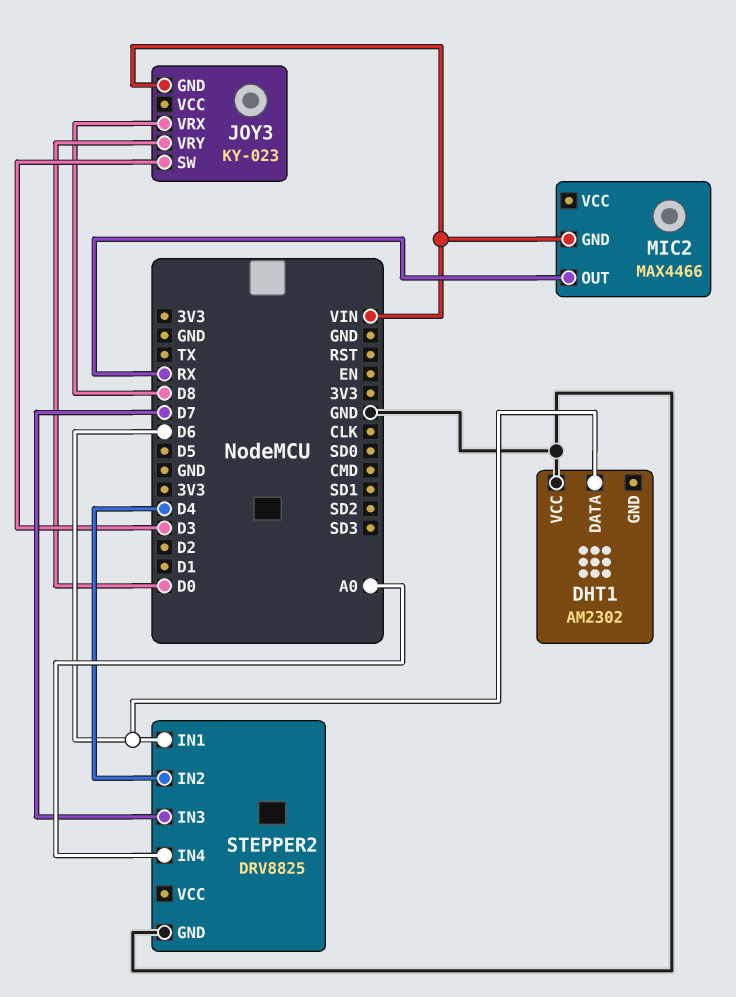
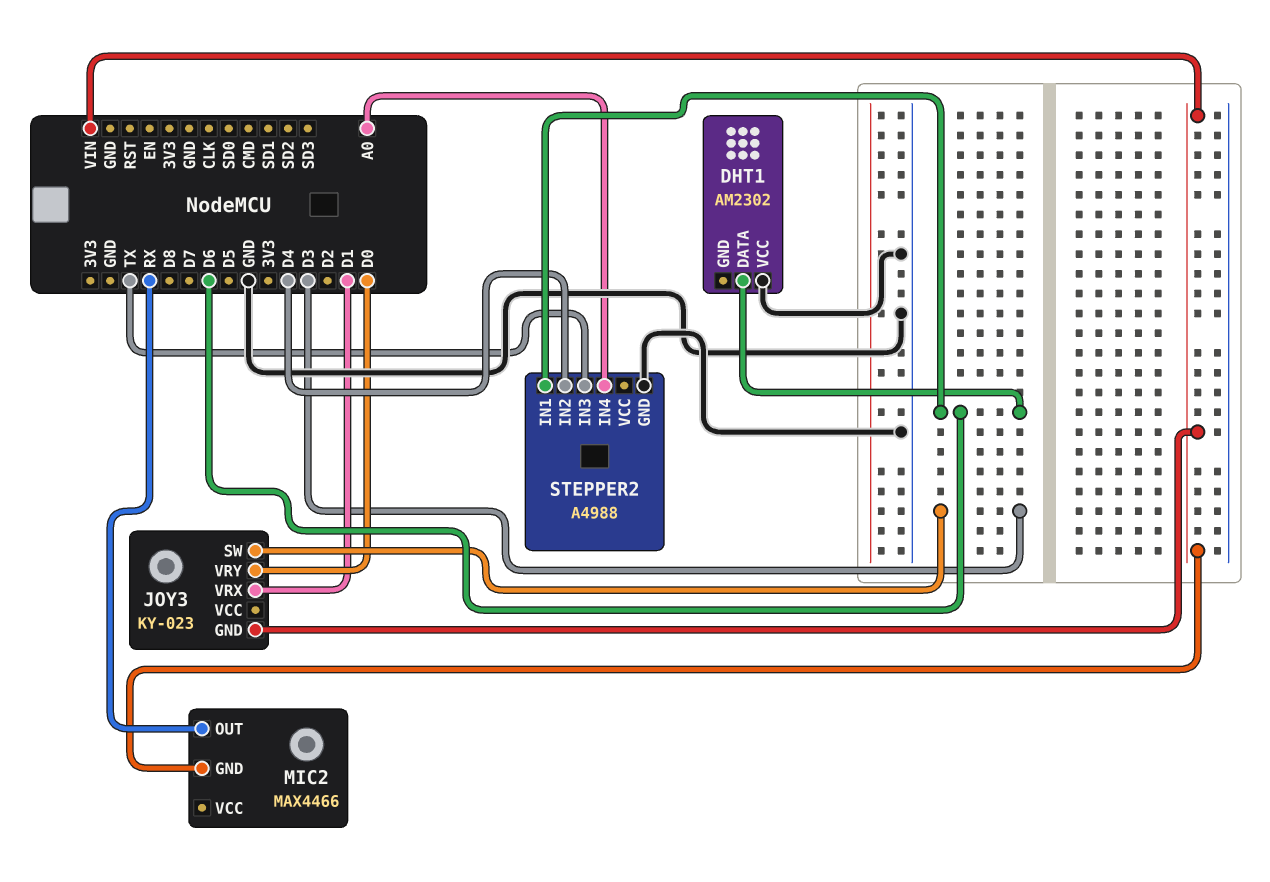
JOY3 pin VRX: D8 -> D1
STEPPER2: DRV8825 -> A4988
STEPPER2 pin IN3: D7 -> TX

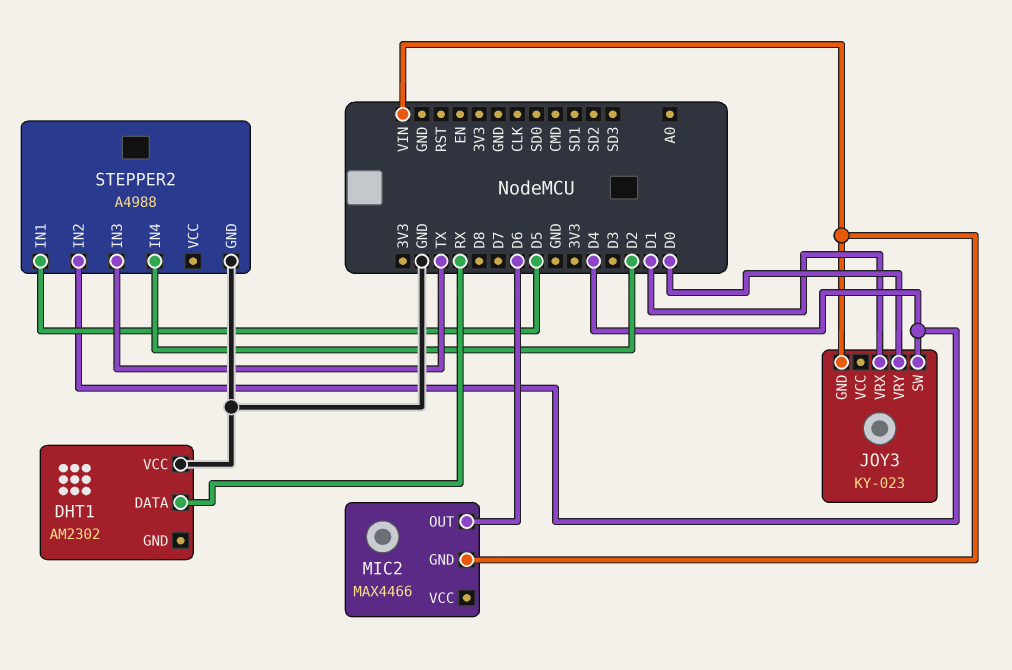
DHT1 pin DATA: D6 -> RX
JOY3 pin SW: D3 -> D4
MIC2 pin OUT: RX -> D6
STEPPER2 pin IN1: D6 -> D5
STEPPER2 pin IN4: A0 -> D2

